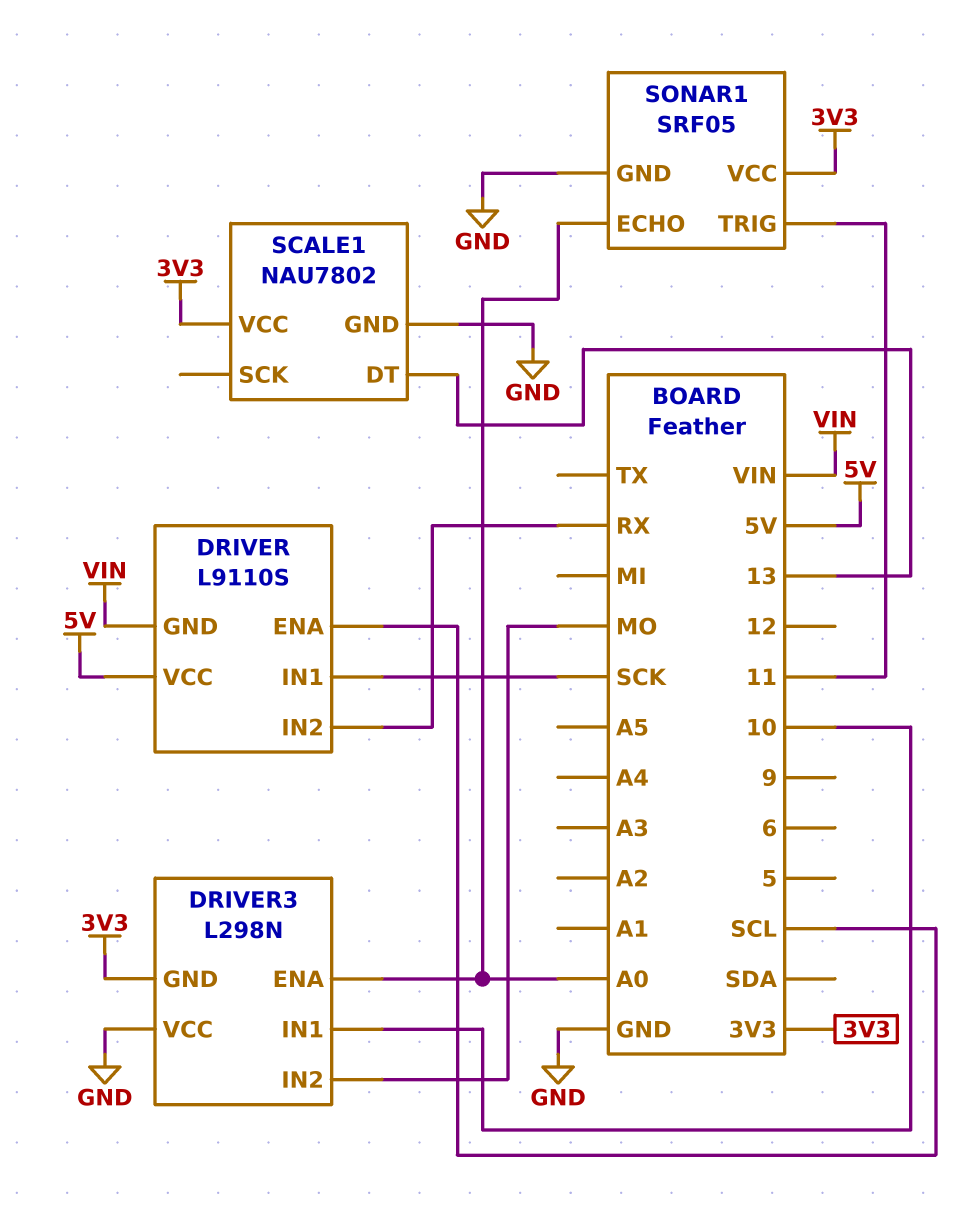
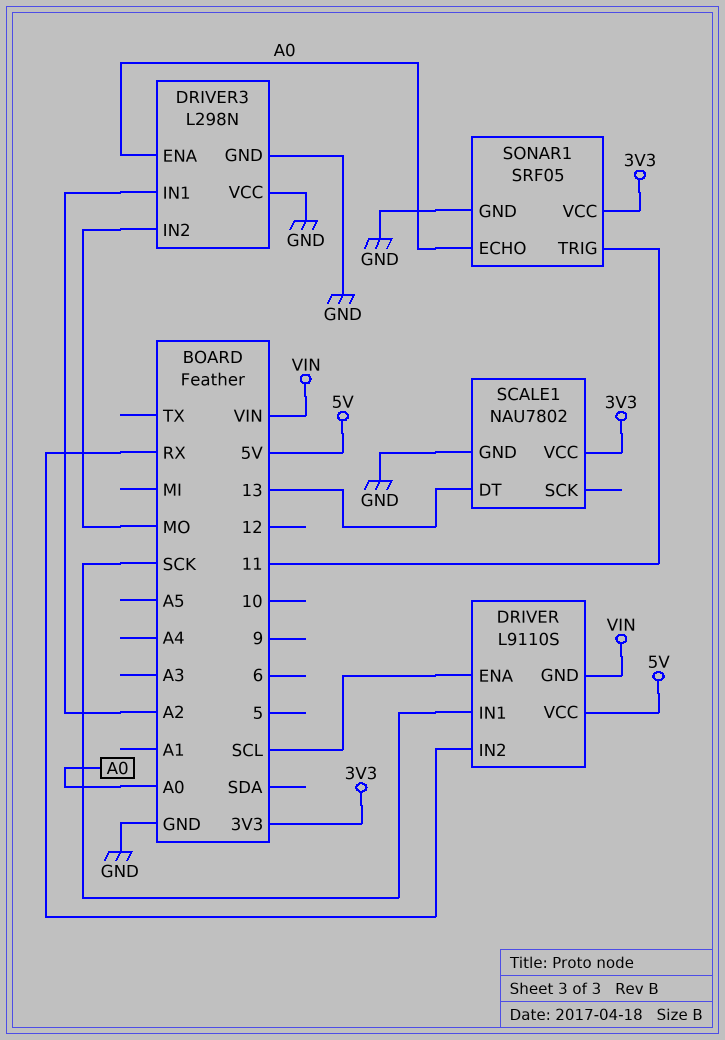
DRIVER3 pin GND: 3V3 -> GND
DRIVER3 pin IN1: 10 -> A2

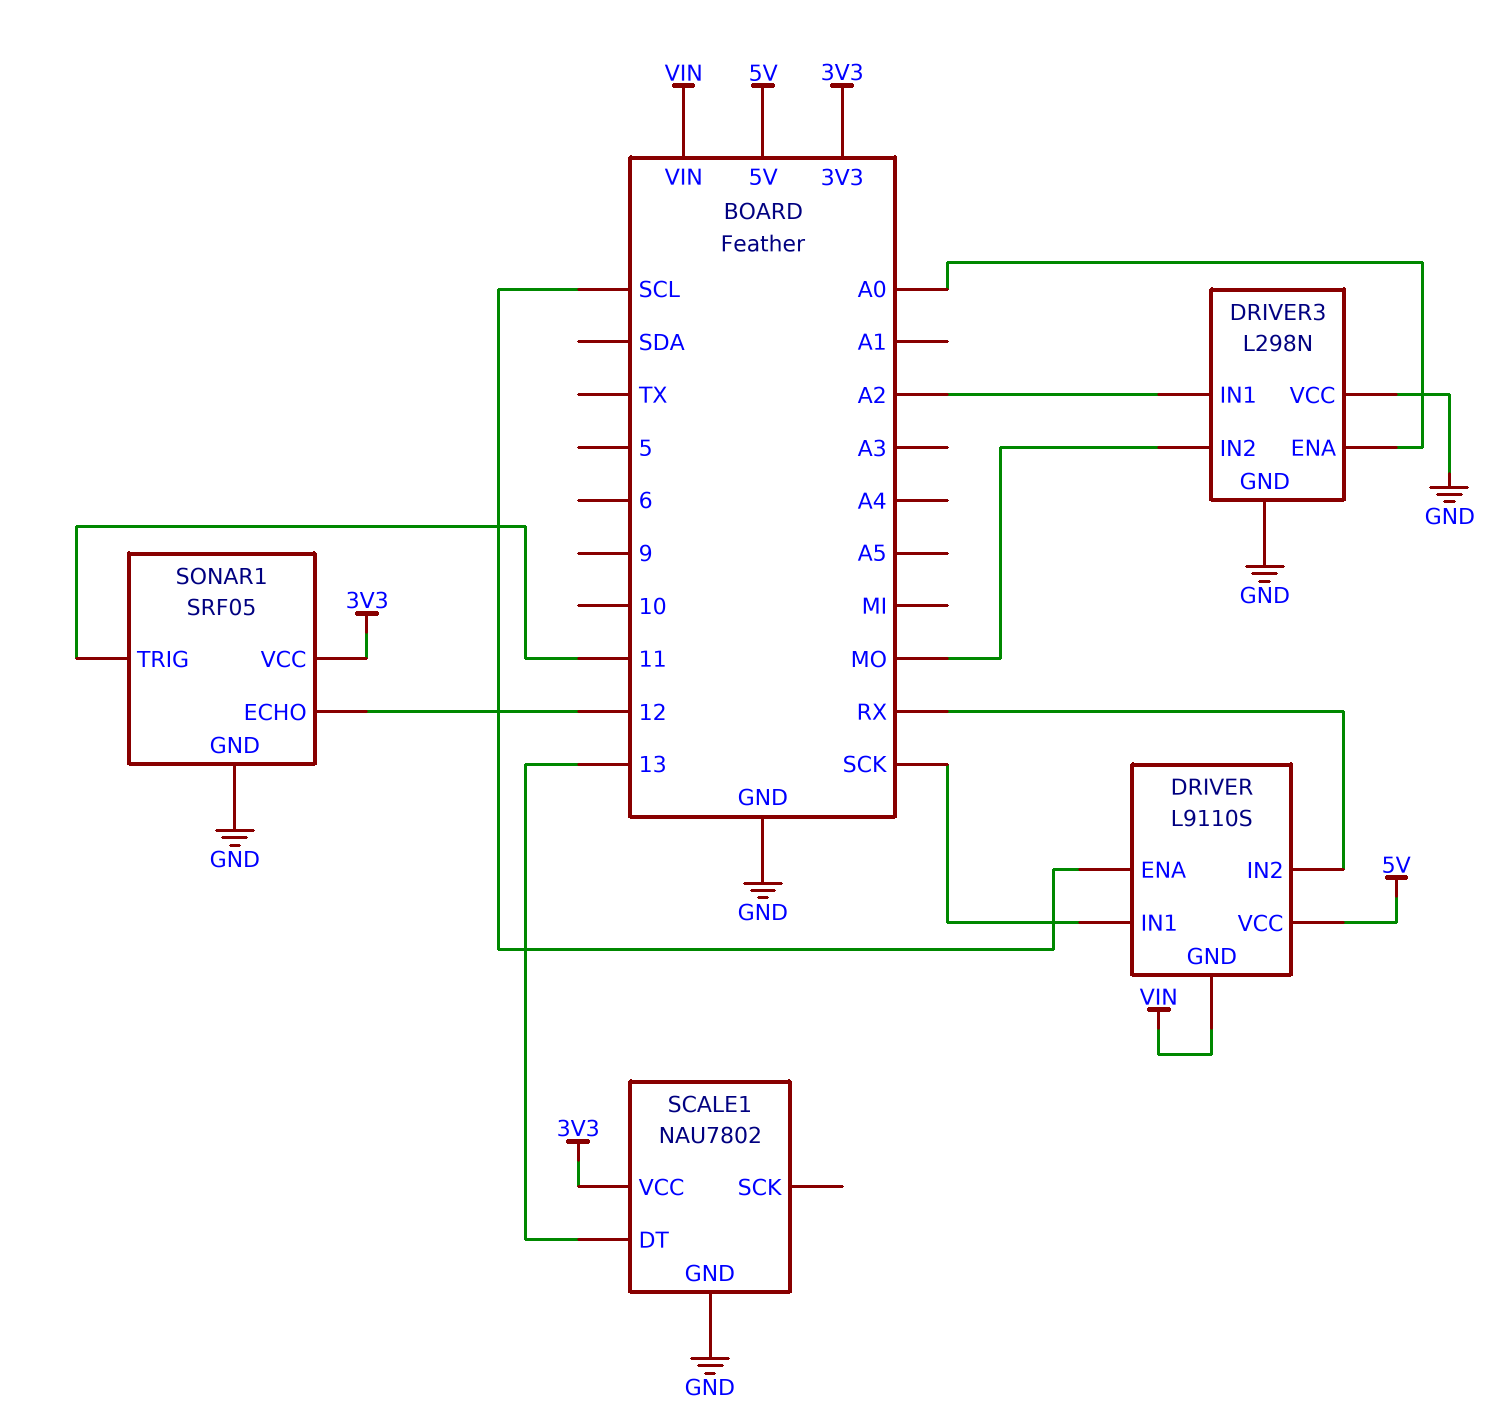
SONAR1 pin ECHO: A0 -> 12

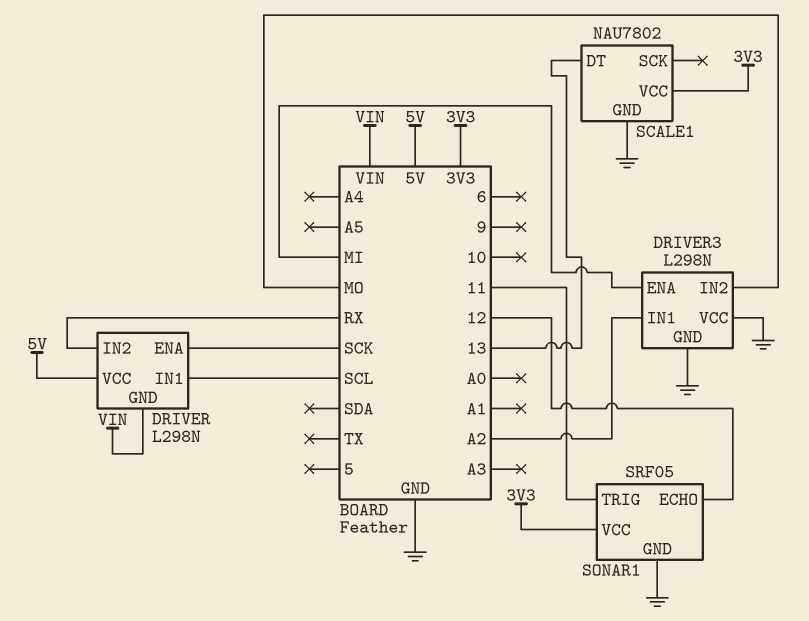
DRIVER: L9110S -> L298N
DRIVER pin ENA: SCL -> SCK
DRIVER pin IN1: SCK -> SCL
DRIVER3 pin ENA: A0 -> MI

